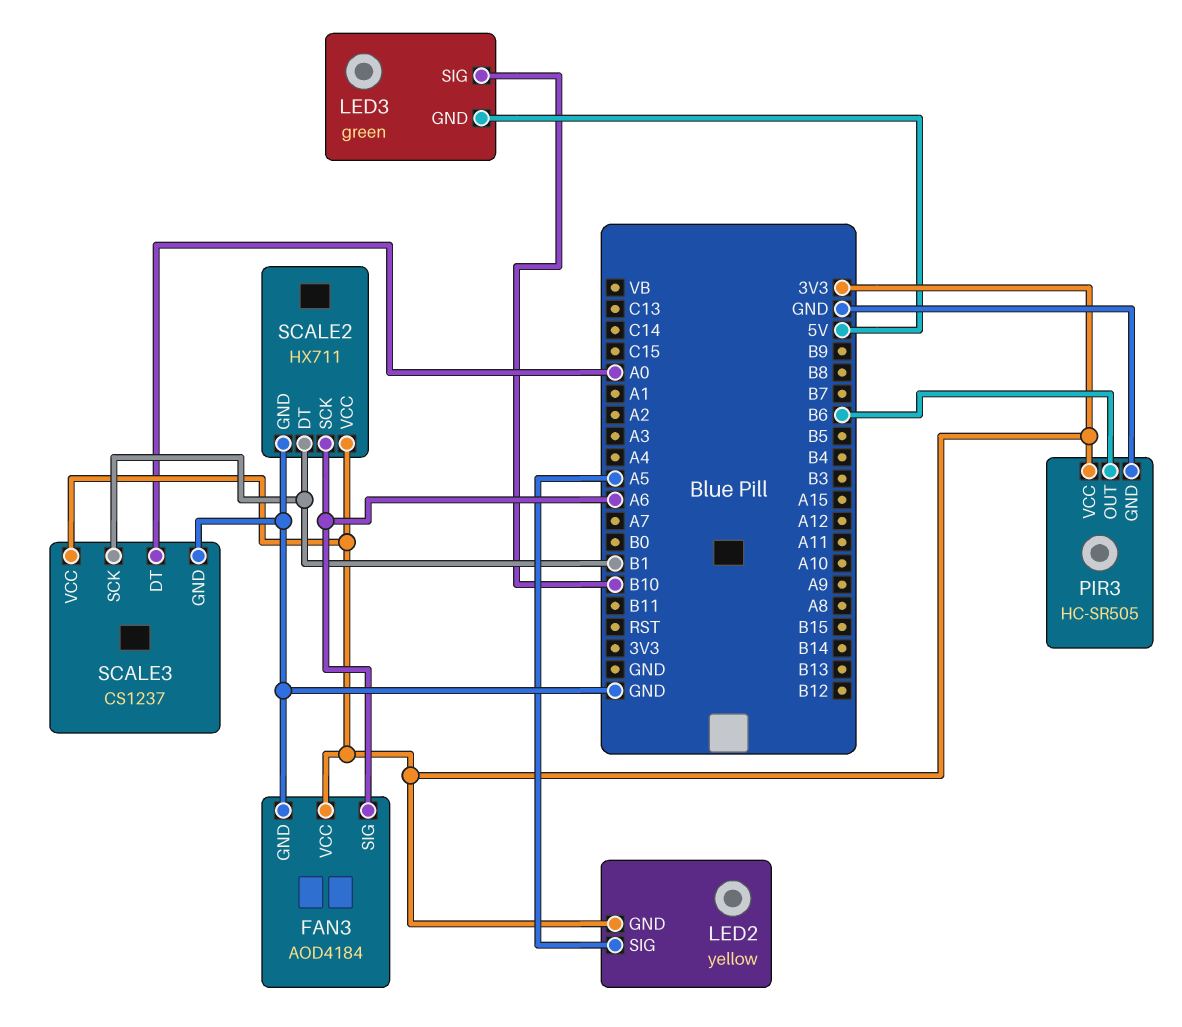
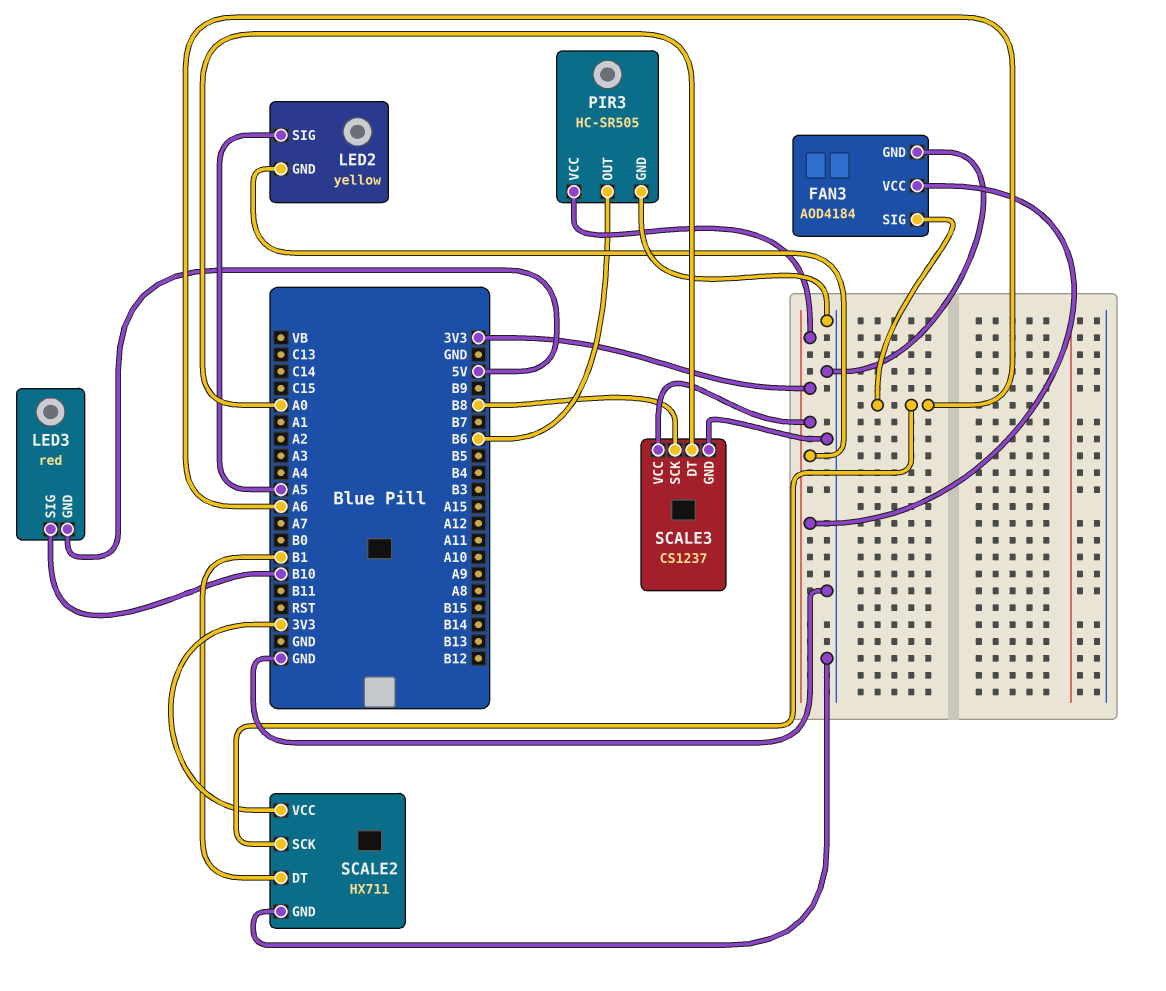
LED3: green -> red
SCALE3 pin SCK: B1 -> B8

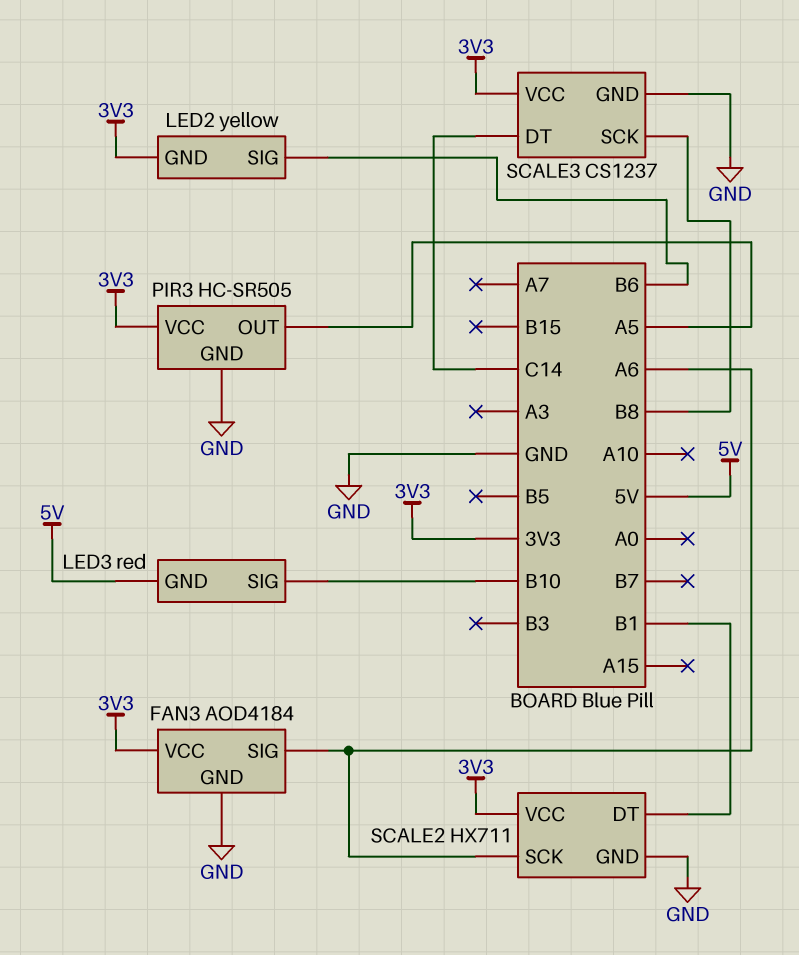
LED2 pin SIG: A5 -> B6
PIR3 pin OUT: B6 -> A5
SCALE3 pin DT: A0 -> C14

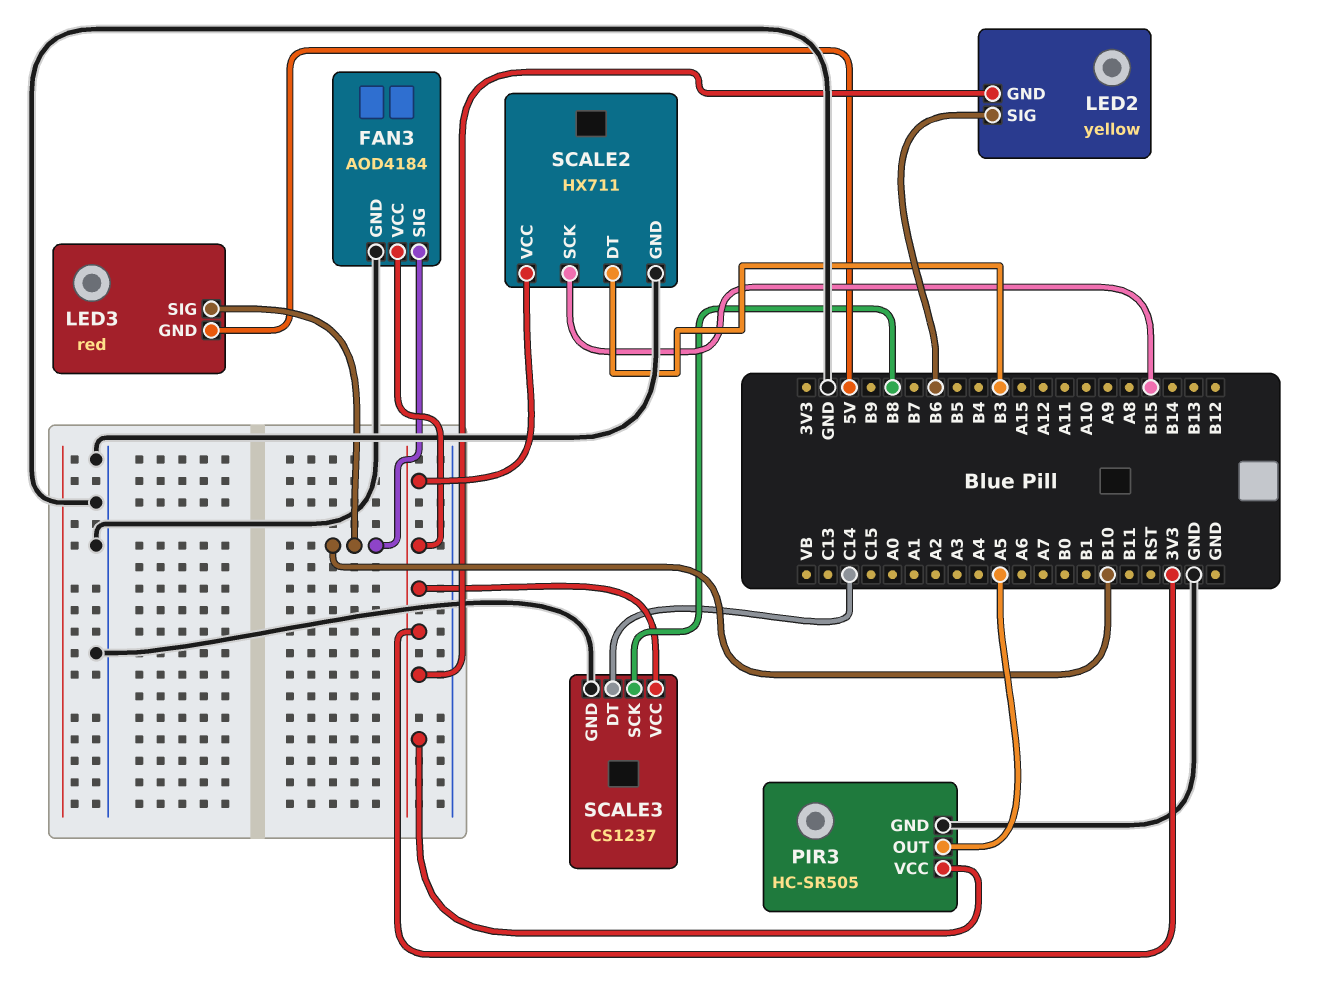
FAN3 pin SIG: A6 -> B10
SCALE2 pin DT: B1 -> B3
SCALE2 pin SCK: A6 -> B15

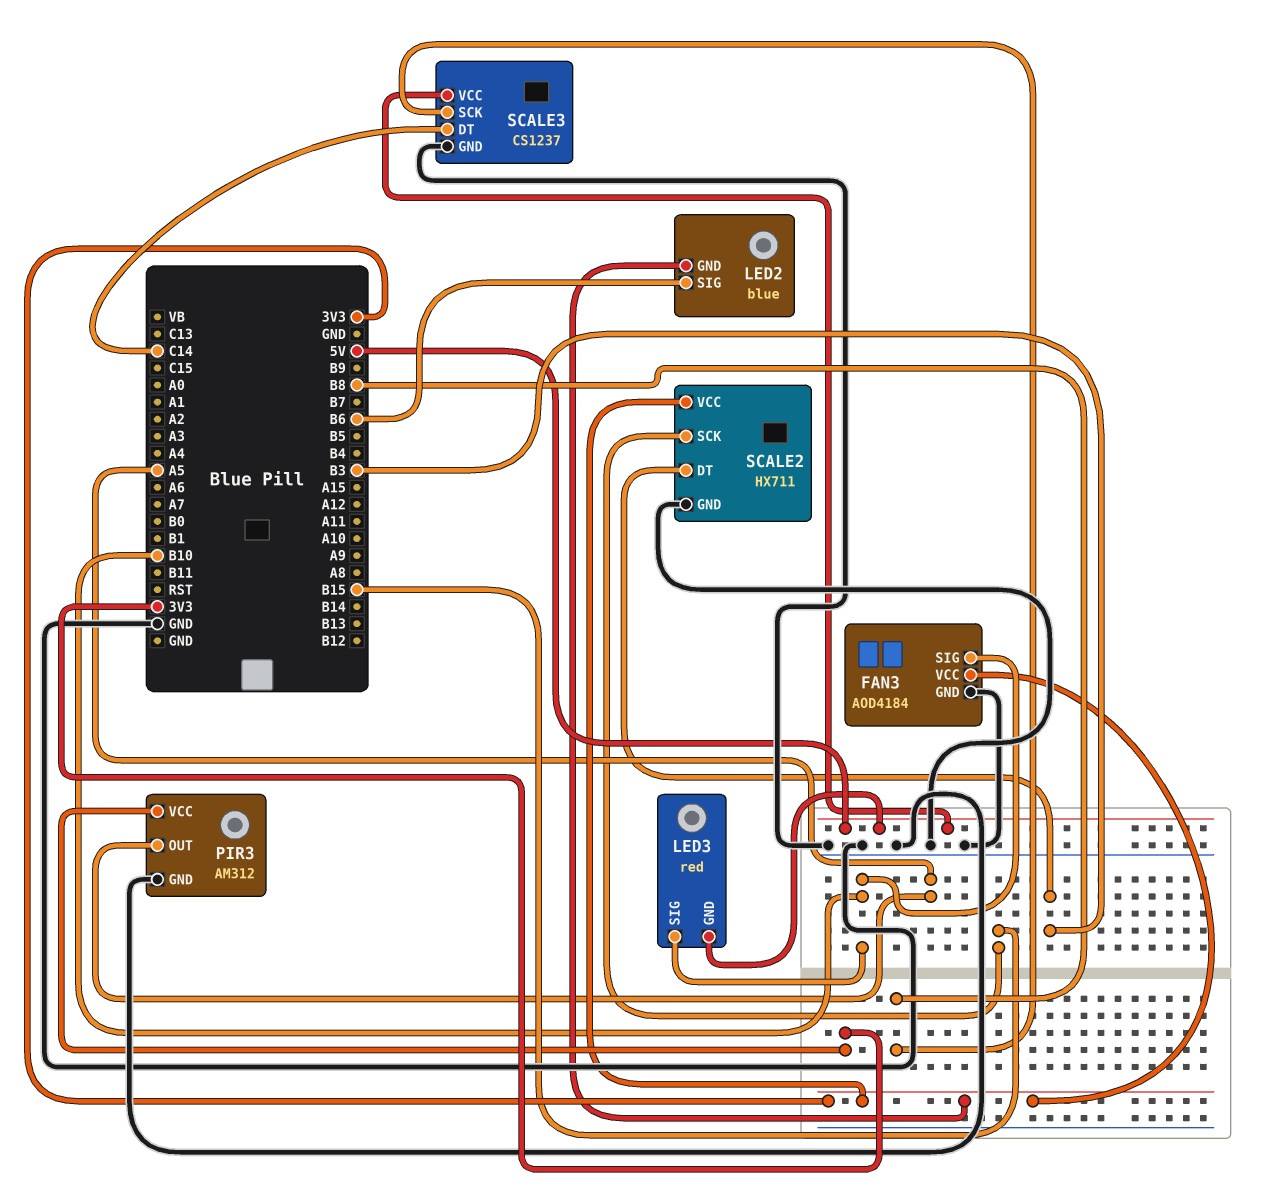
LED2: yellow -> blue
PIR3: HC-SR505 -> AM312
SCALE3 pin VCC: 3V3 -> 5V

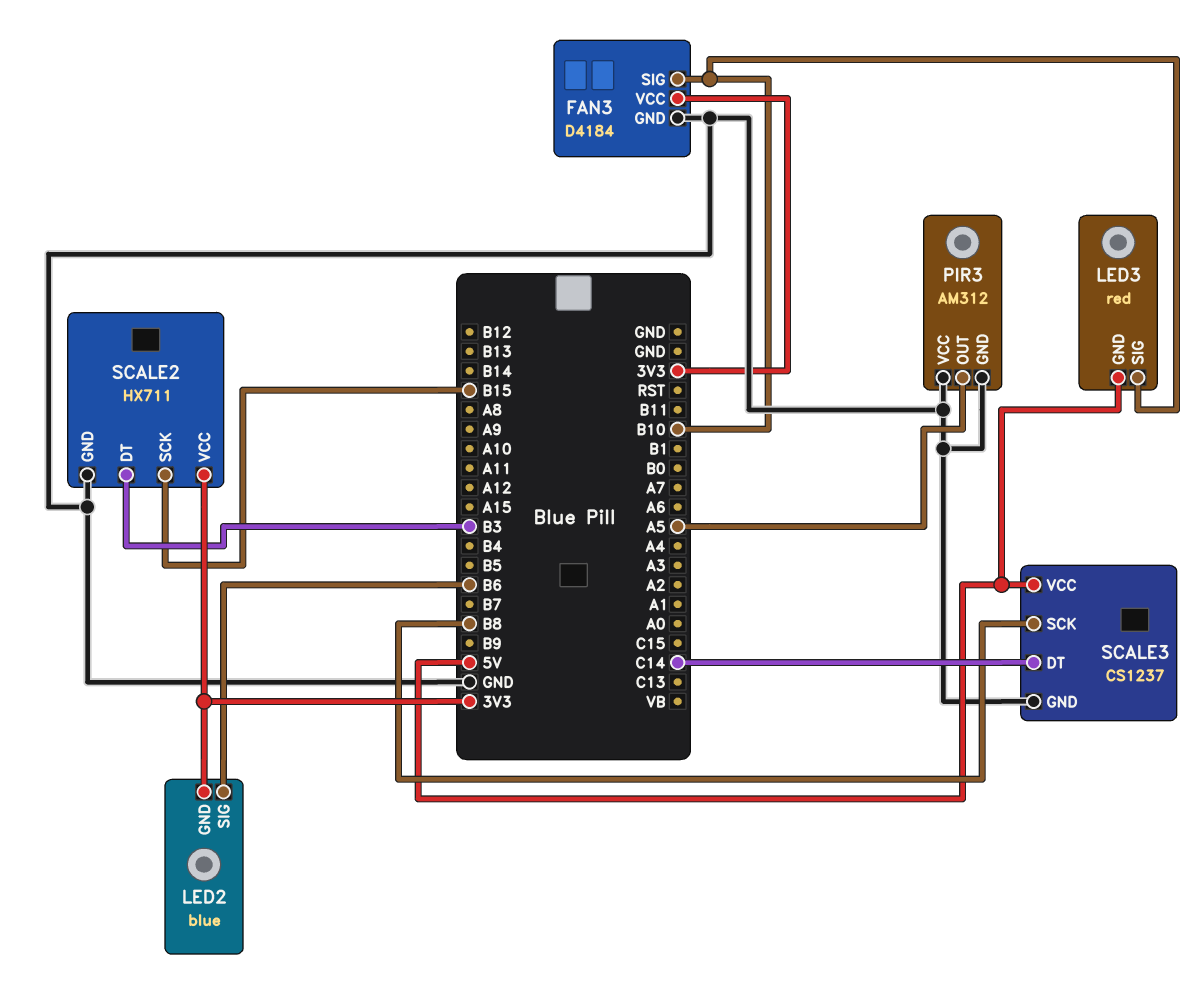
FAN3: AOD4184 -> D4184
PIR3 pin VCC: 3V3 -> GND

